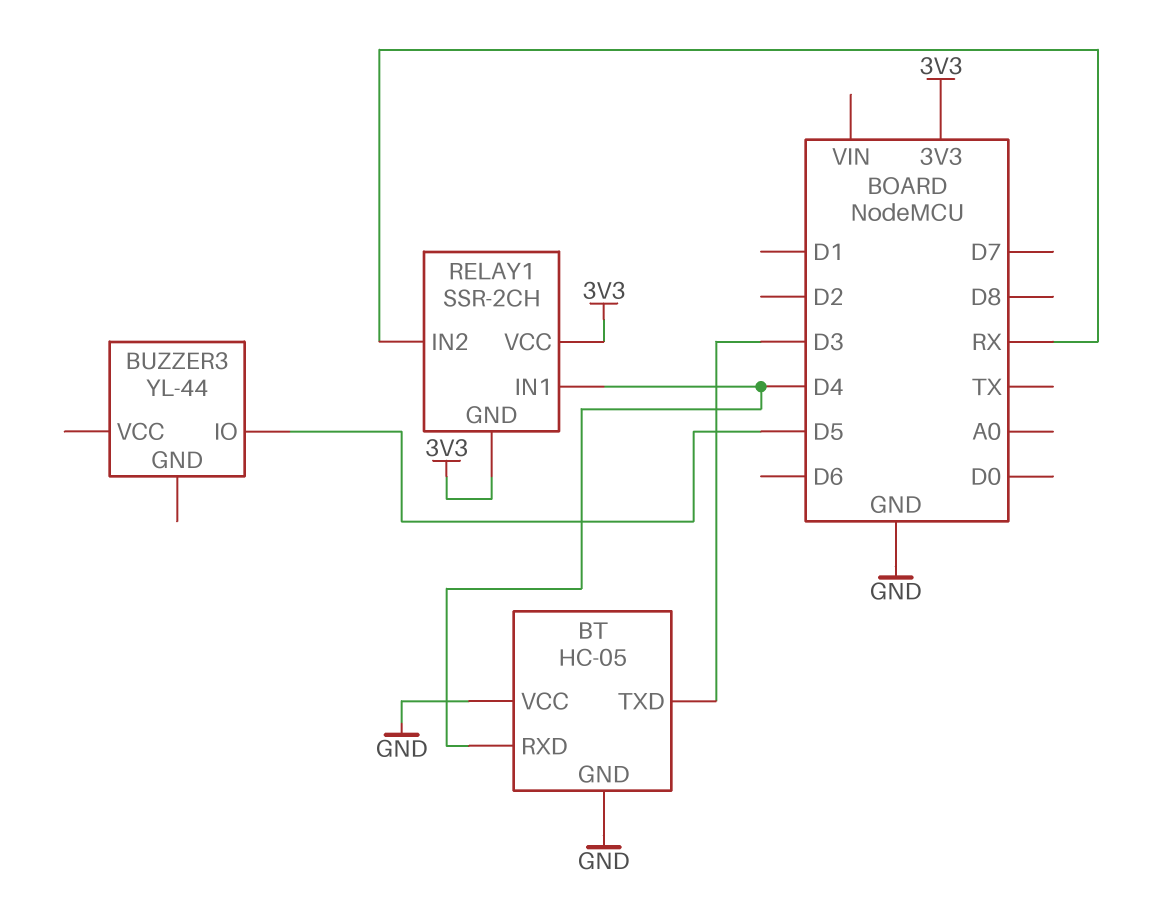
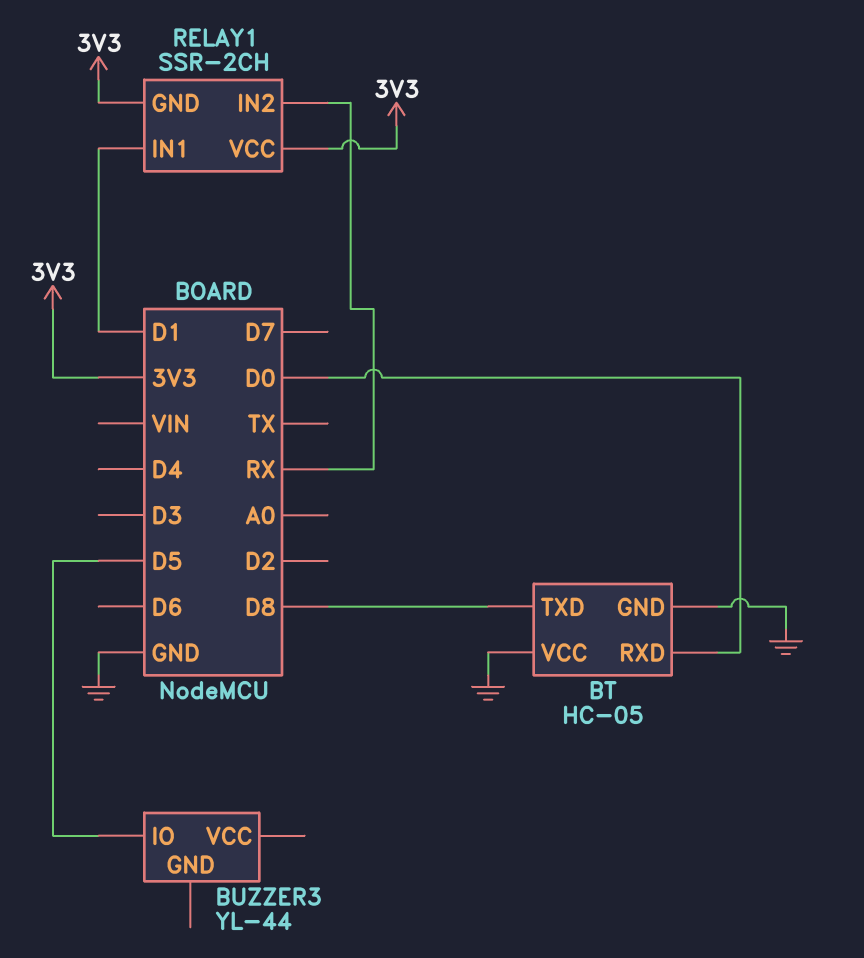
BT pin RXD: D4 -> D0
BT pin TXD: D3 -> D8
RELAY1 pin IN1: D4 -> D1

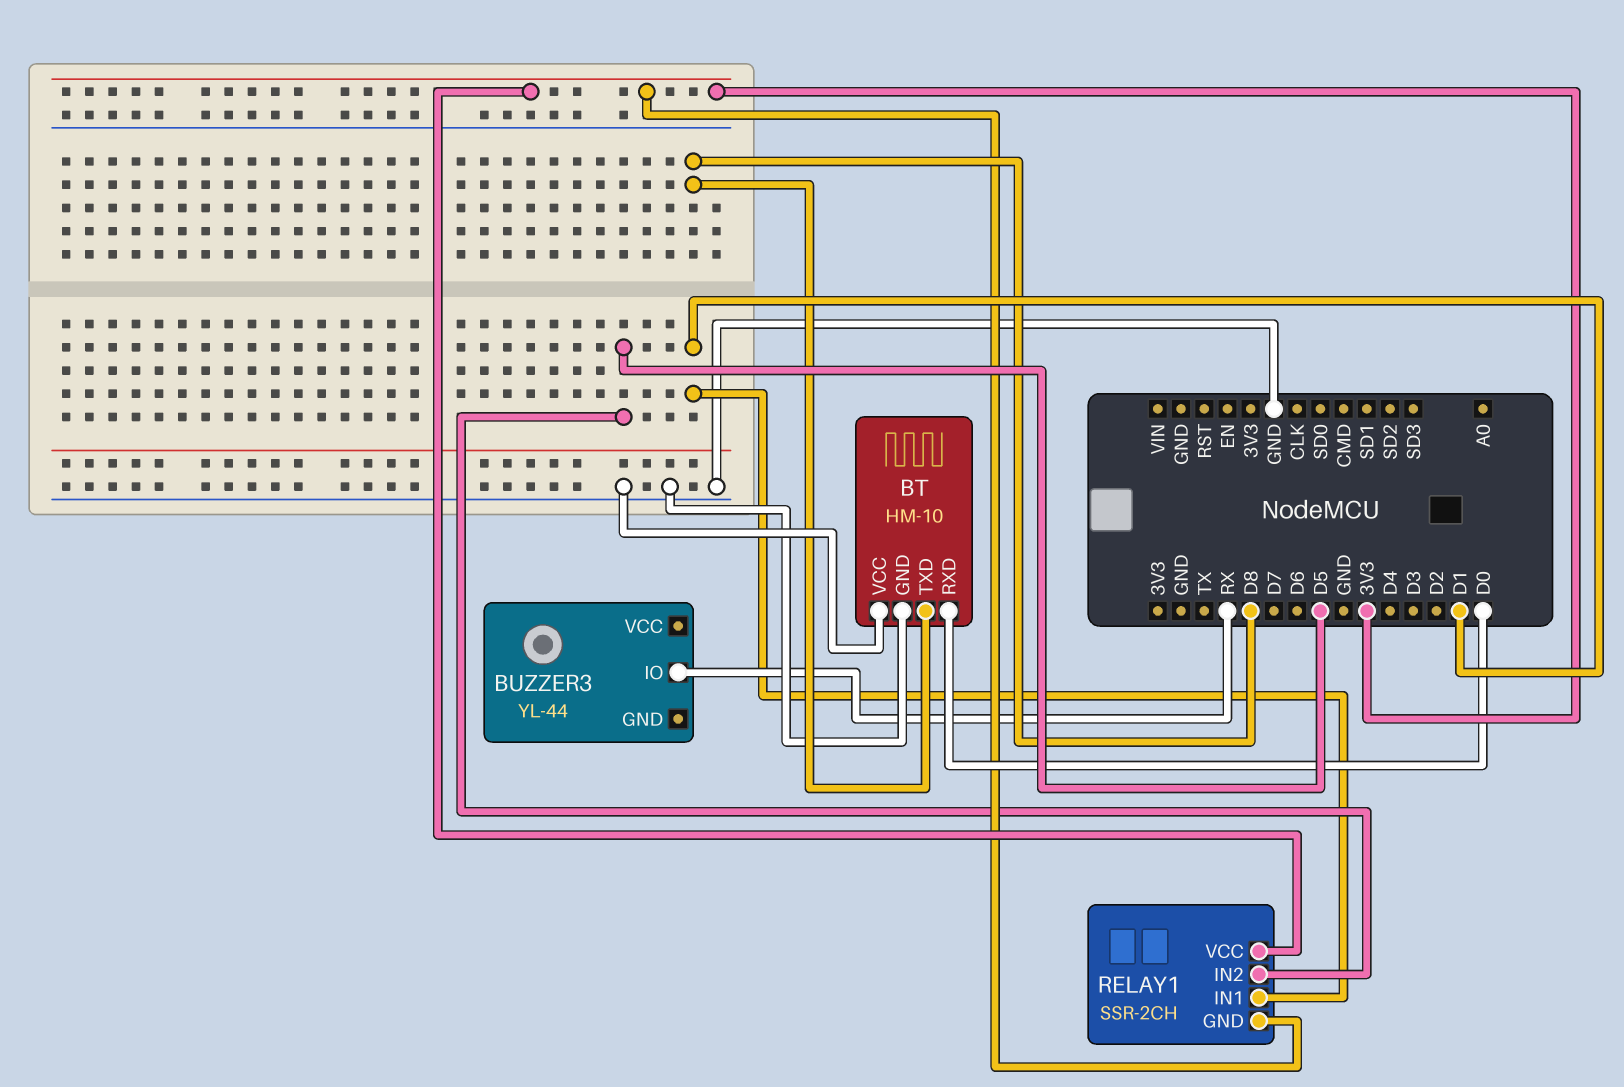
BT: HC-05 -> HM-10
BUZZER3 pin IO: D5 -> RX
RELAY1 pin IN2: RX -> D5

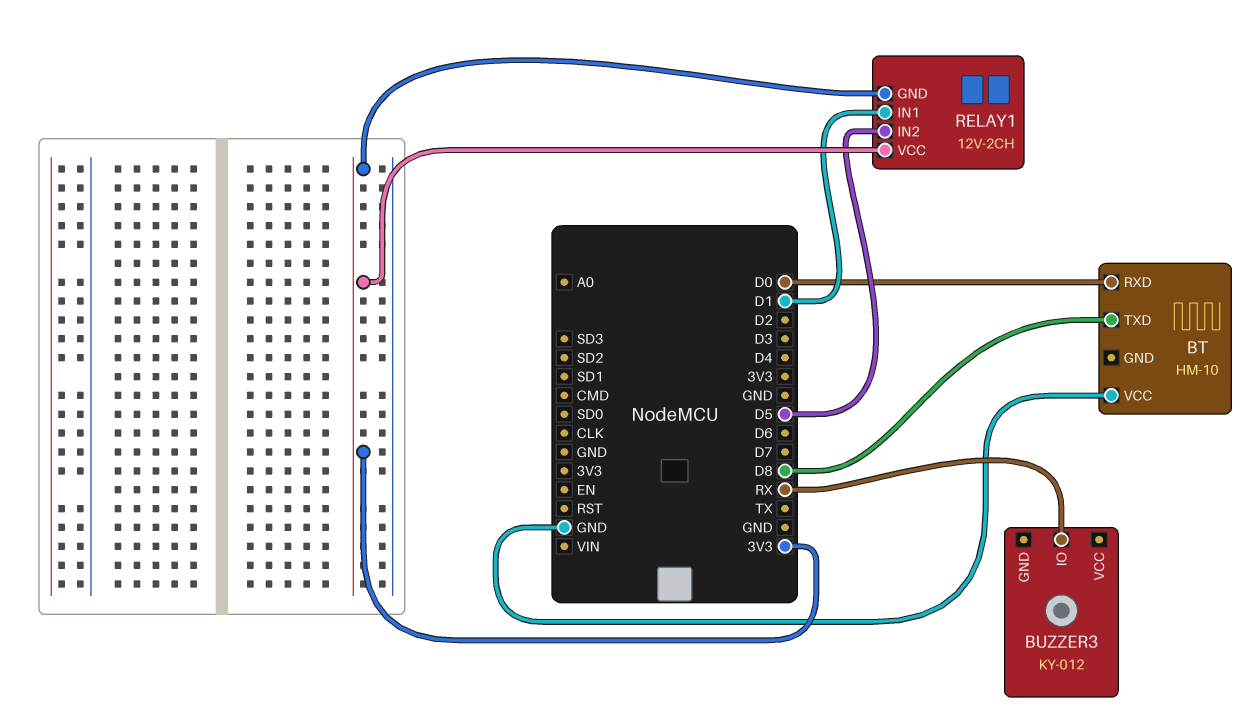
BT pin GND: GND -> none
BUZZER3: YL-44 -> KY-012
RELAY1: SSR-2CH -> 12V-2CH

